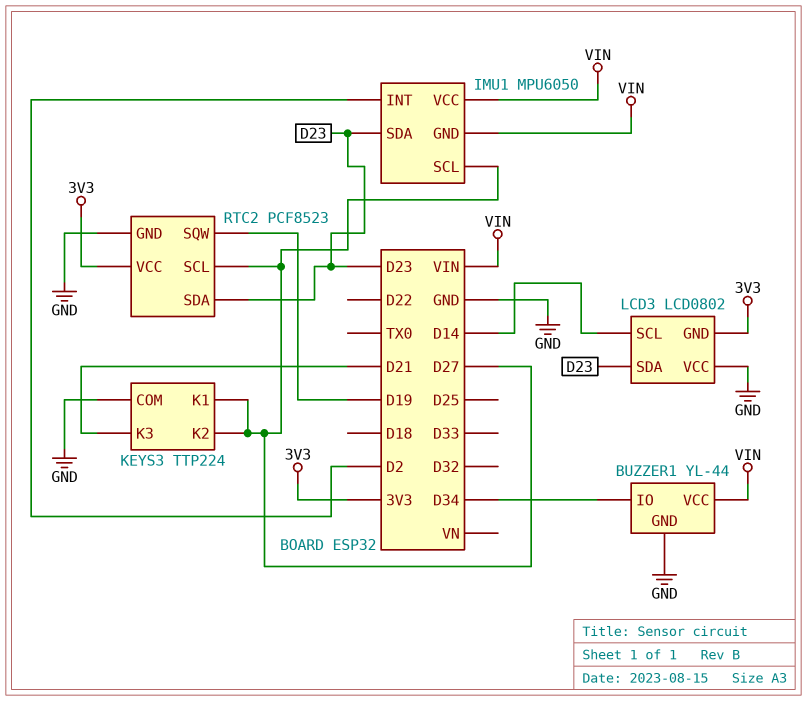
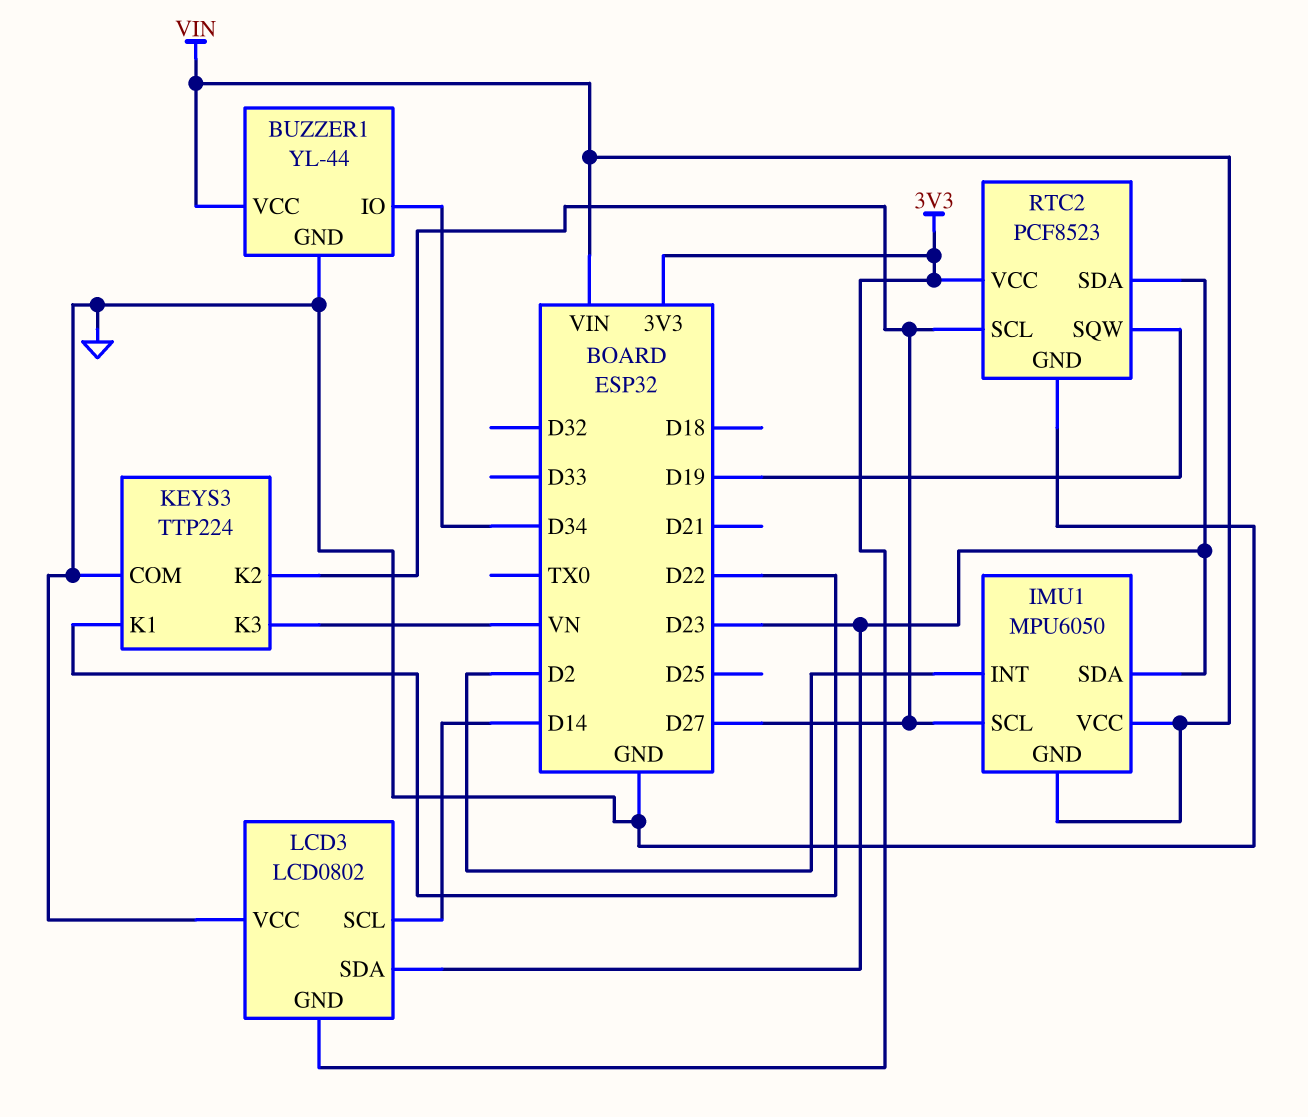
KEYS3 pin K1: D27 -> D22
KEYS3 pin K3: D21 -> VN

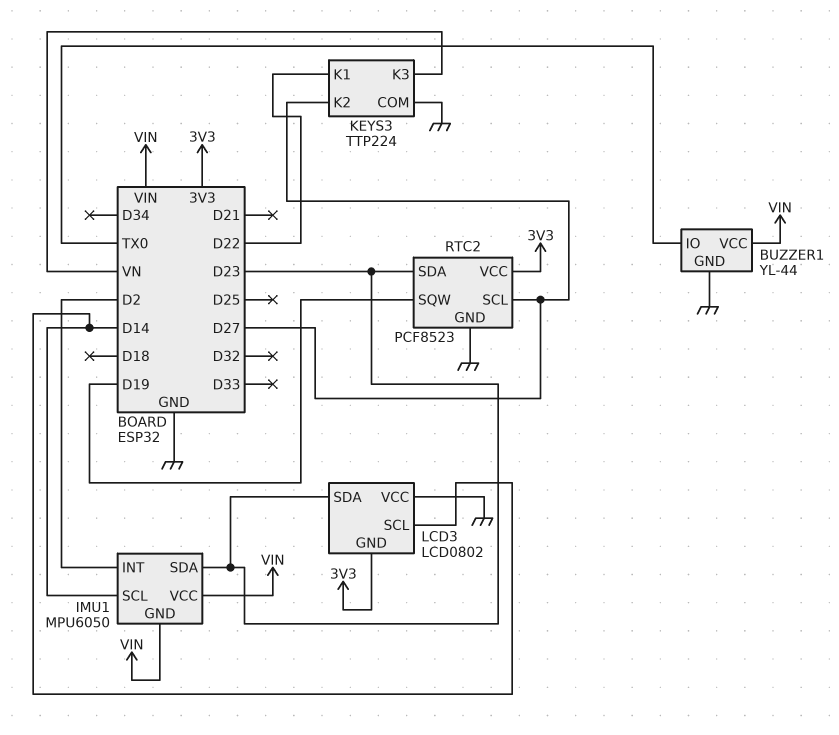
BUZZER1 pin IO: D34 -> TX0
IMU1 pin SCL: D27 -> D14

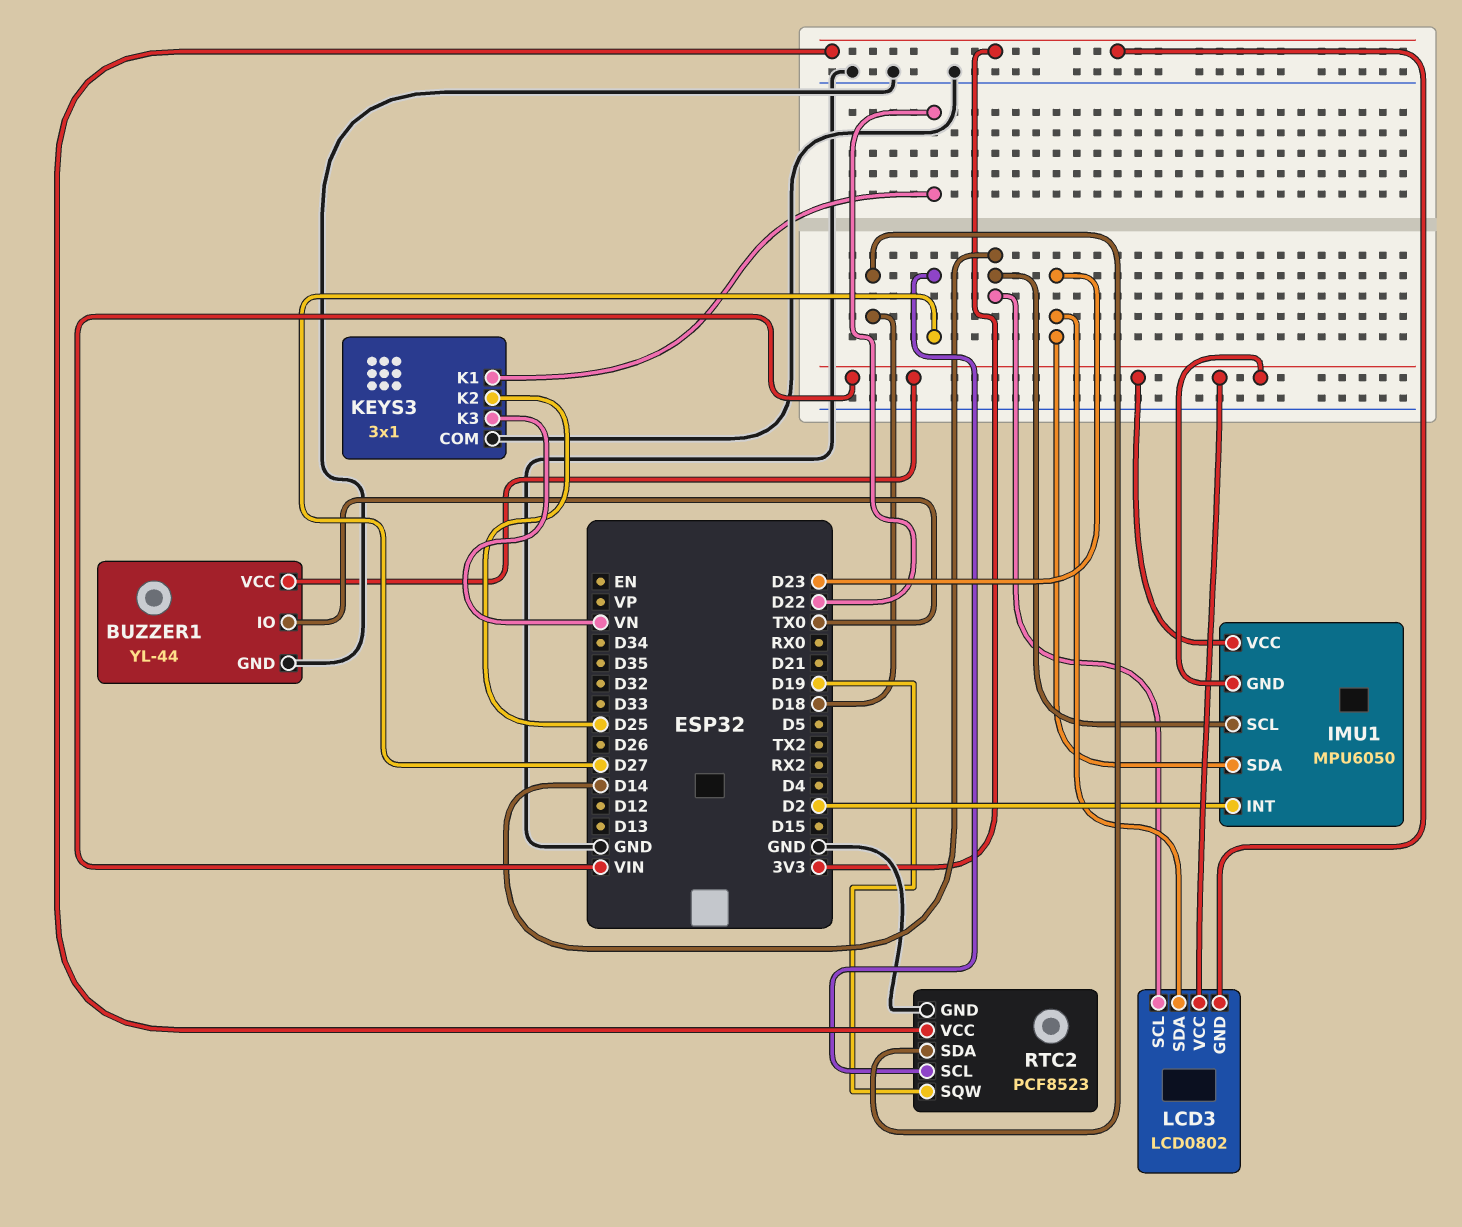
KEYS3: TTP224 -> 3x1
KEYS3 pin K2: D27 -> D25
LCD3 pin VCC: GND -> VIN
RTC2 pin SDA: D23 -> D18

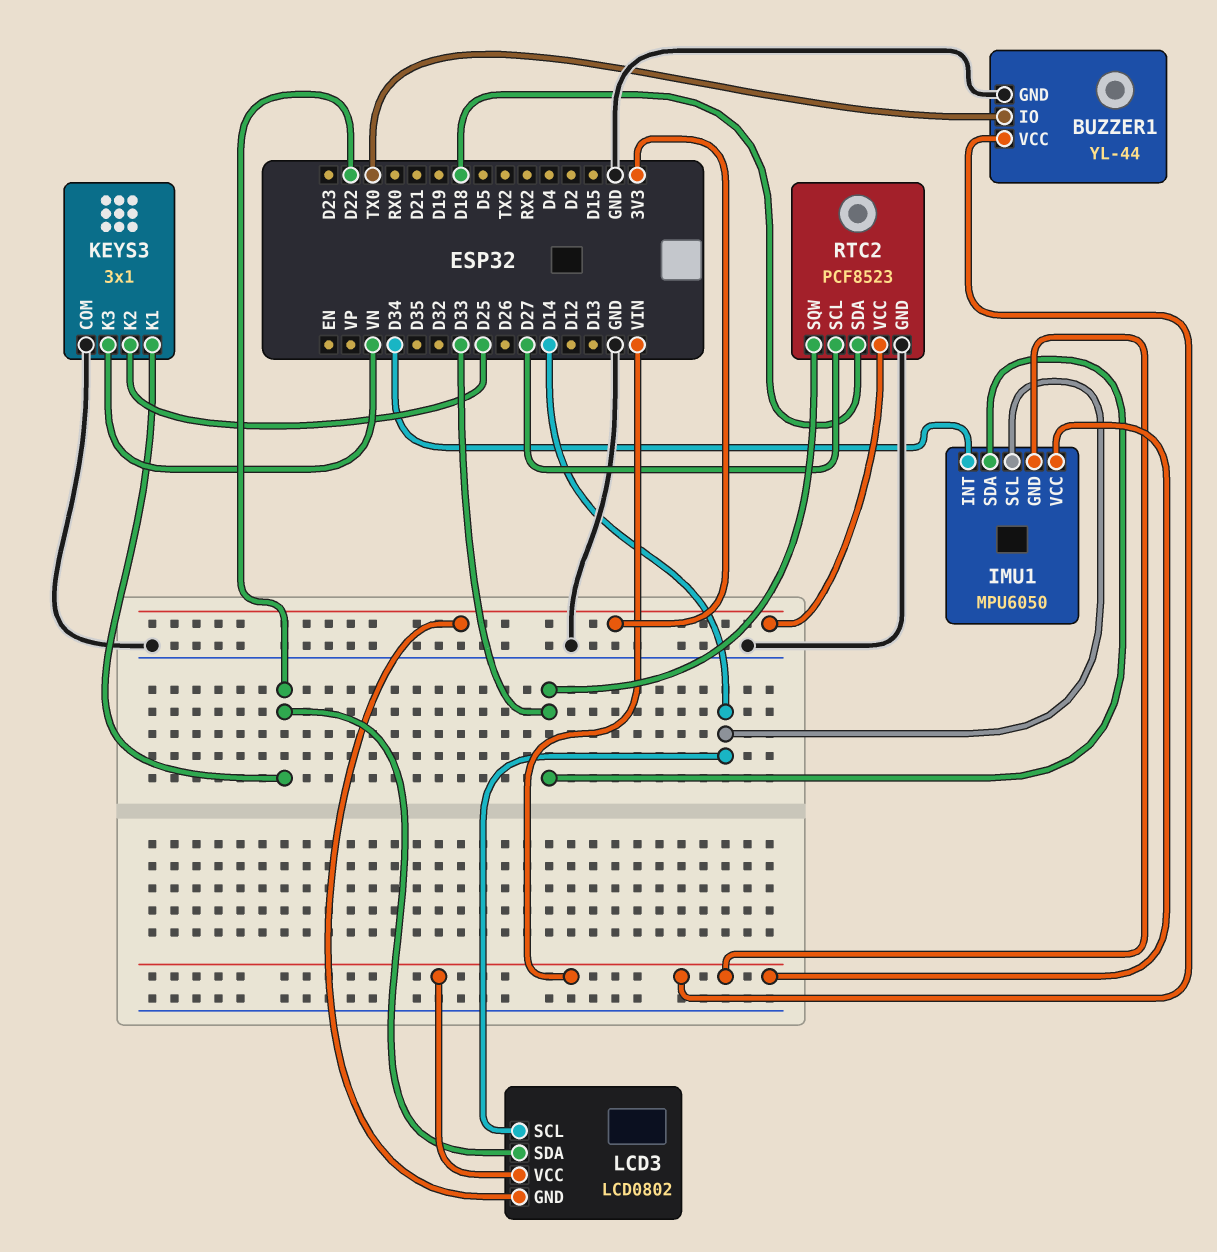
IMU1 pin INT: D2 -> D34
IMU1 pin SDA: D23 -> D33
LCD3 pin SDA: D23 -> D22
RTC2 pin SQW: D19 -> D33

